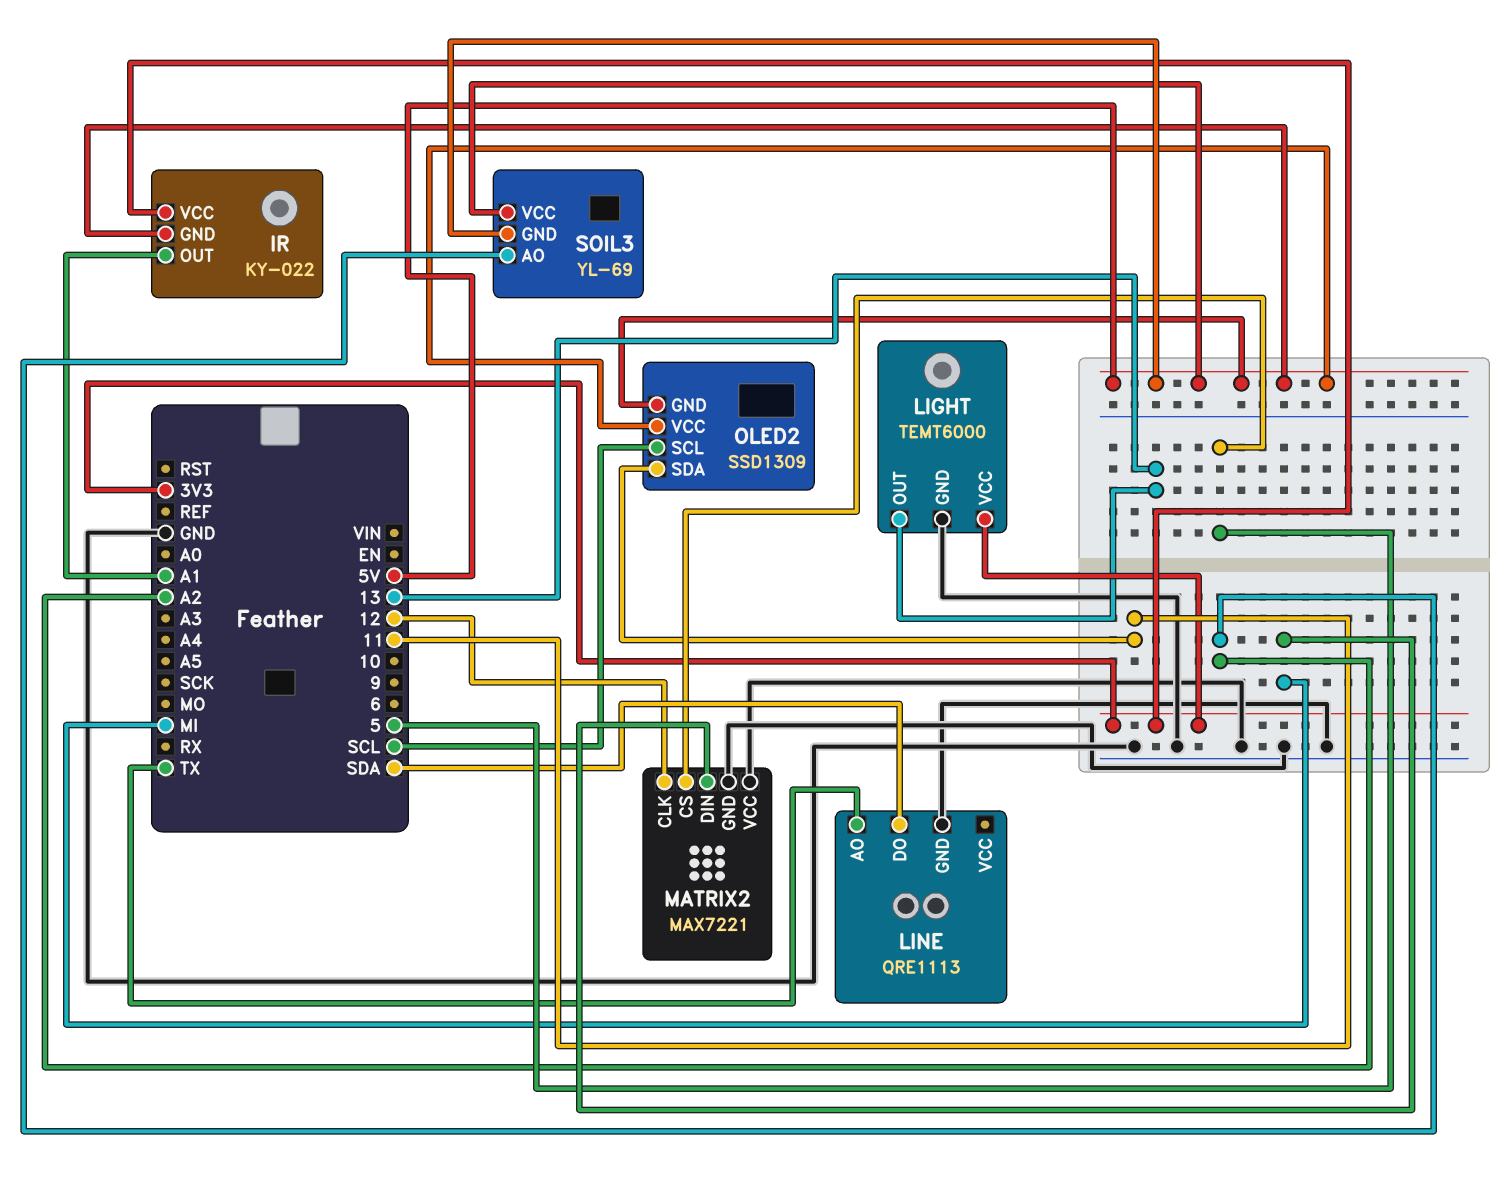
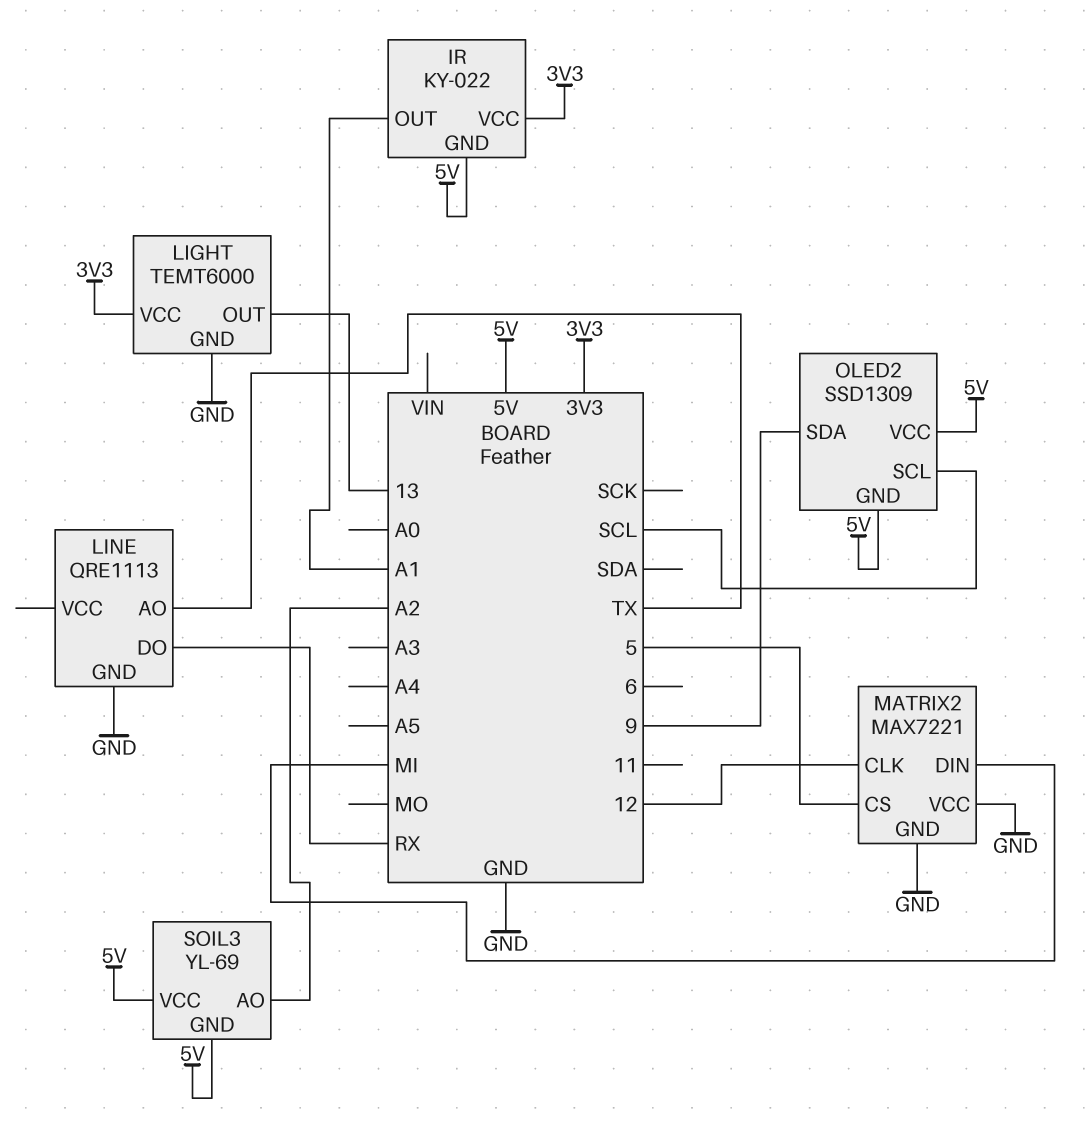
LINE pin DO: SDA -> RX
OLED2 pin SDA: 11 -> 9

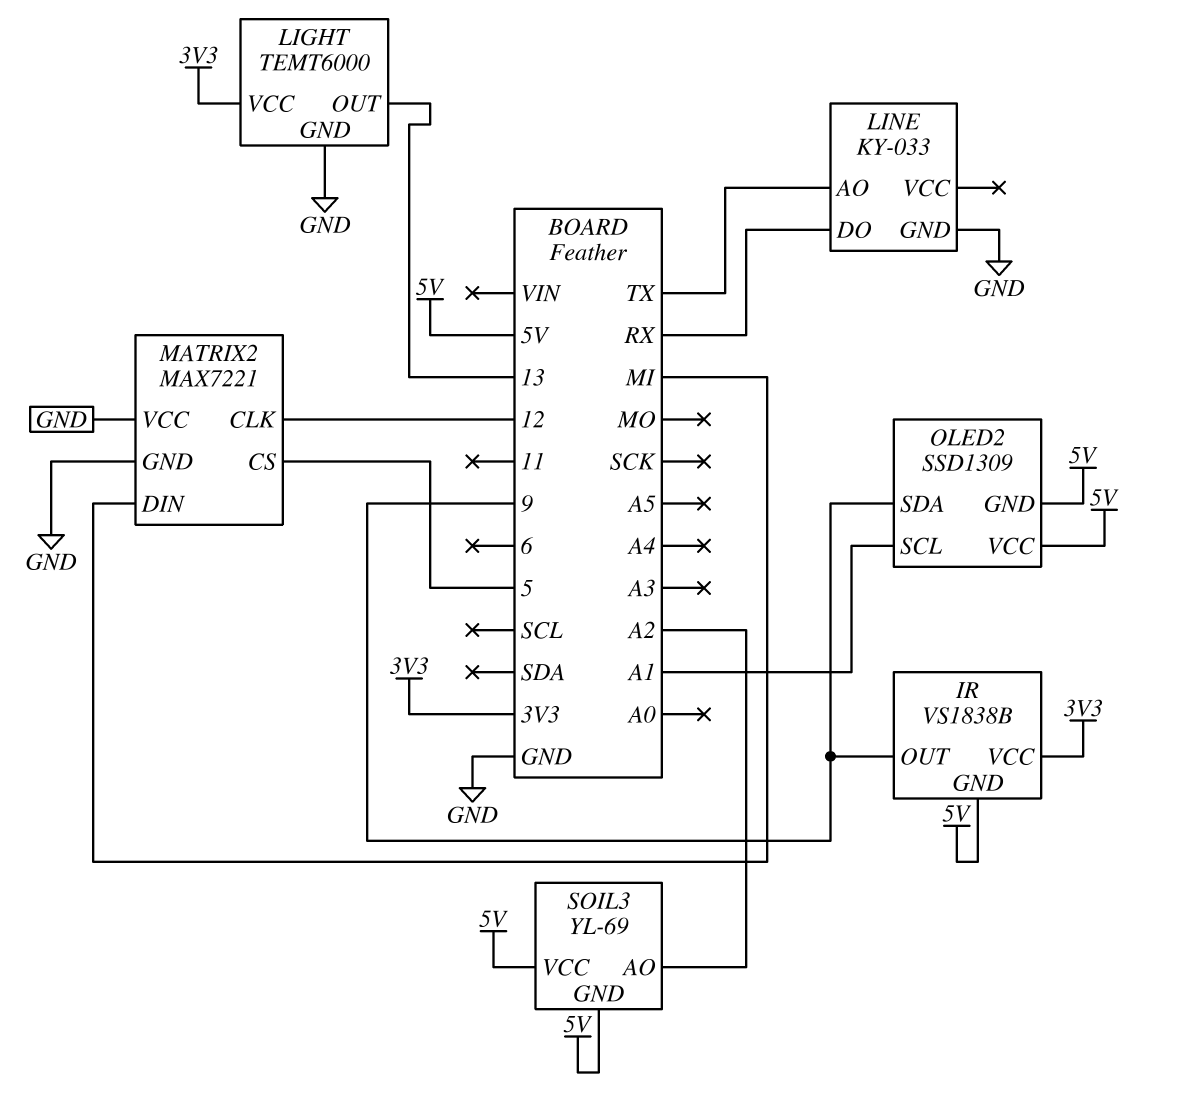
IR: KY-022 -> VS1838B
IR pin OUT: A1 -> 9
LINE: QRE1113 -> KY-033
OLED2 pin SCL: SCL -> A1

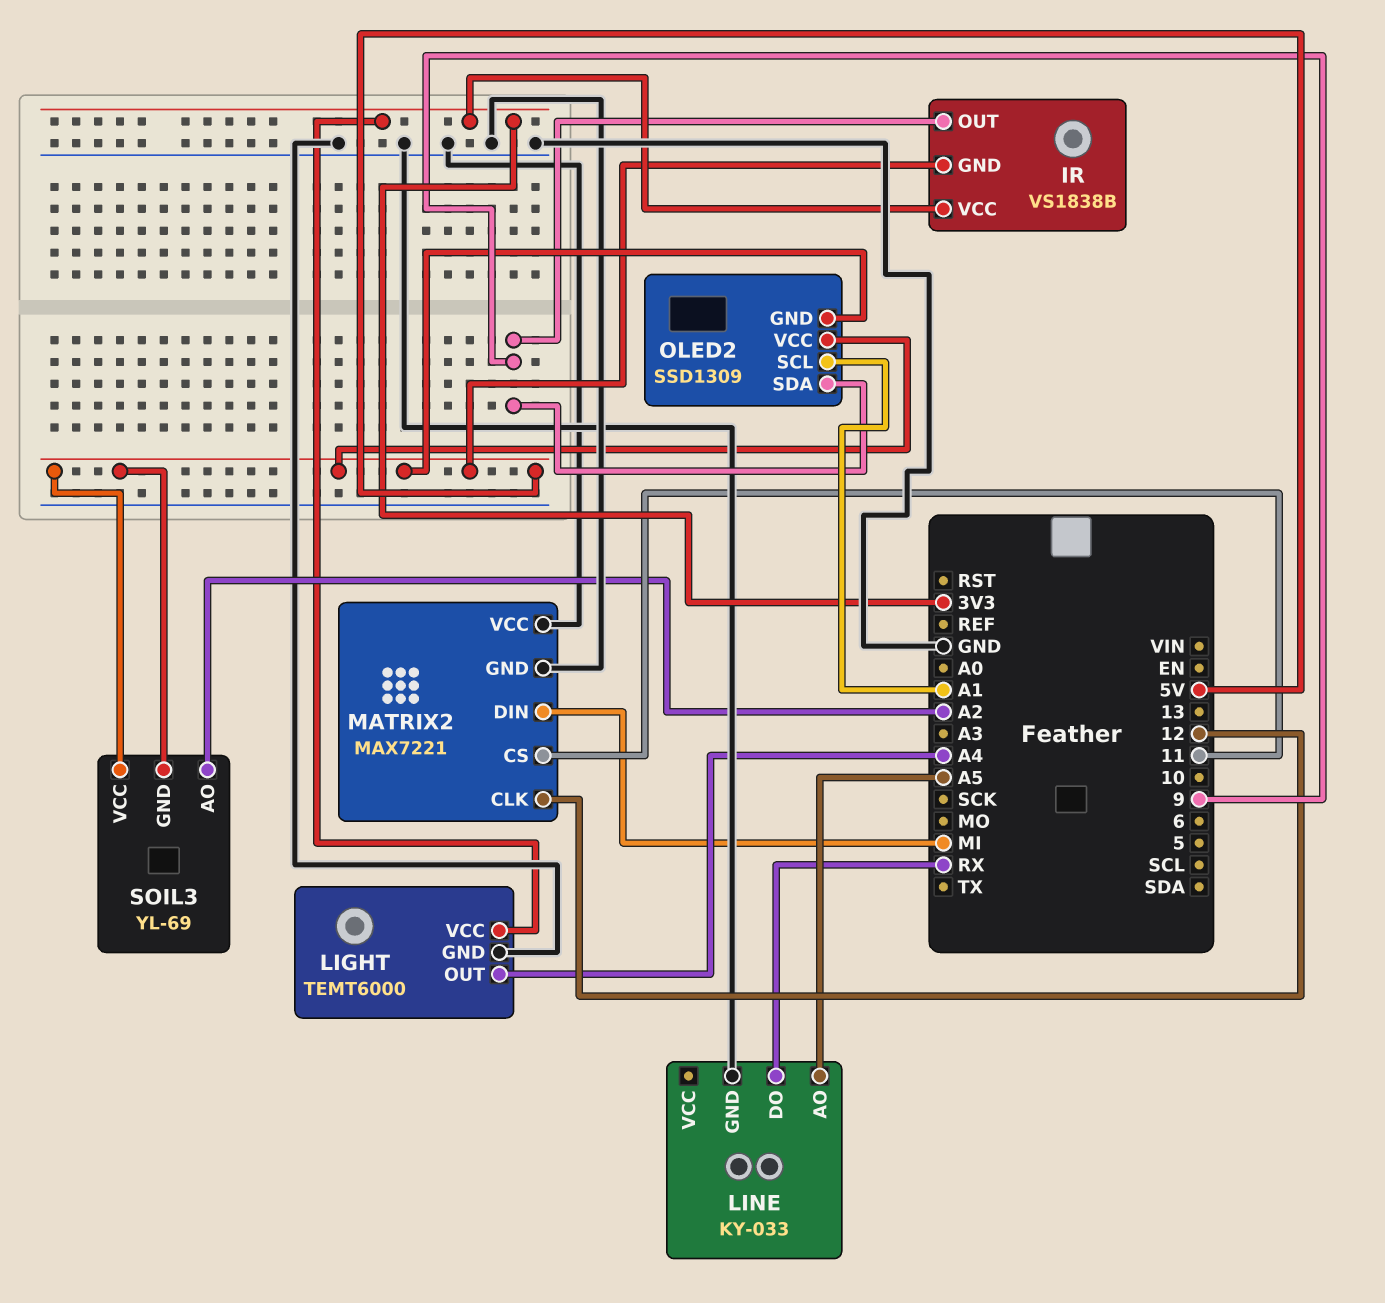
LIGHT pin OUT: 13 -> A4
LINE pin AO: TX -> A5
MATRIX2 pin CS: 5 -> 11

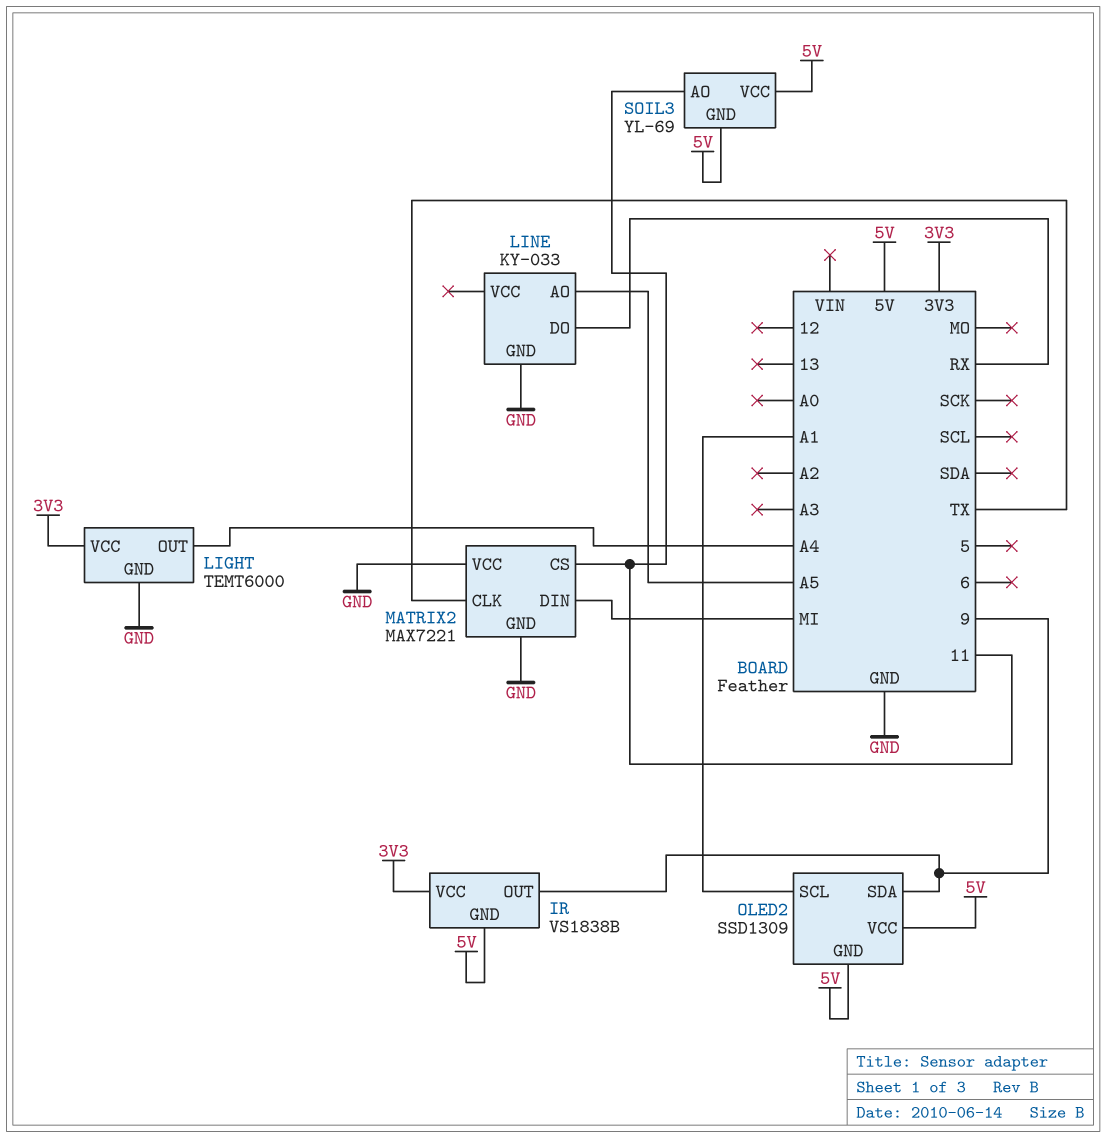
MATRIX2 pin CLK: 12 -> TX
SOIL3 pin AO: A2 -> 11

